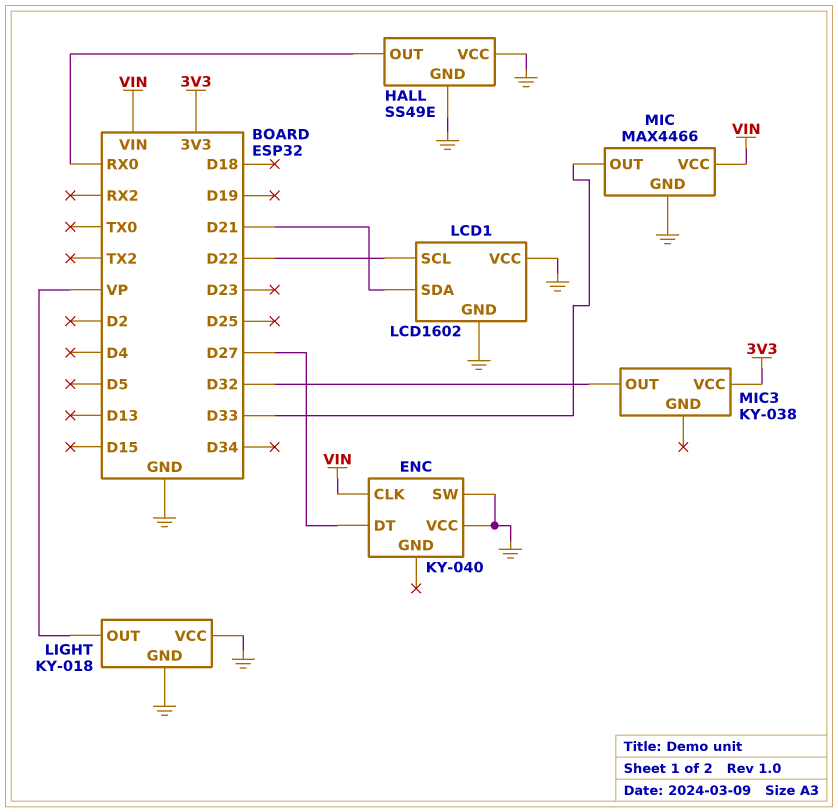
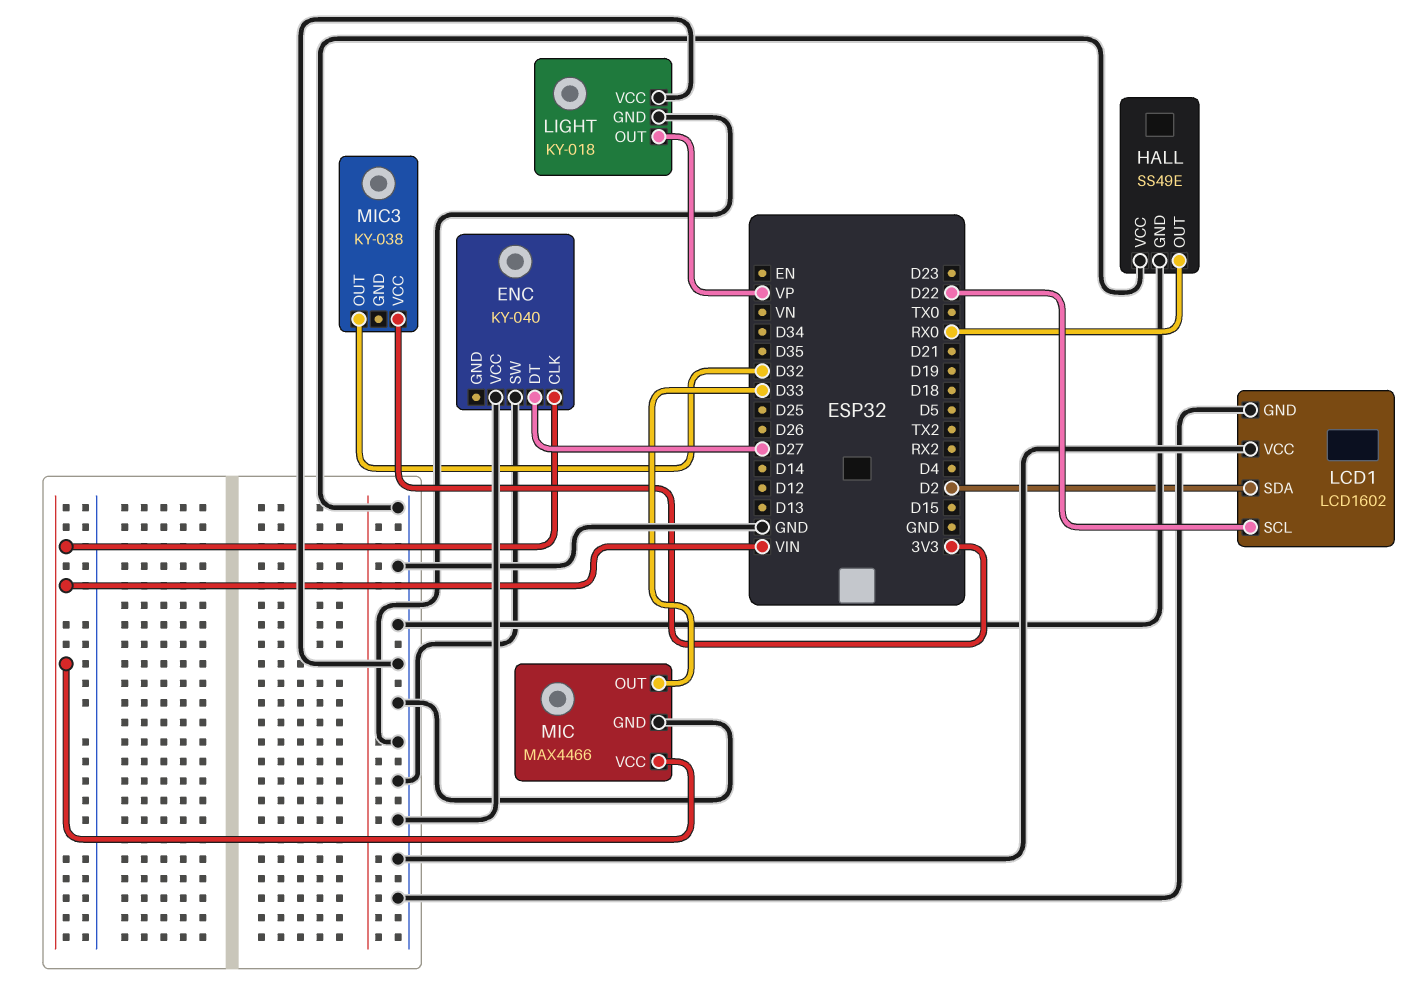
LCD1 pin SDA: D21 -> D2

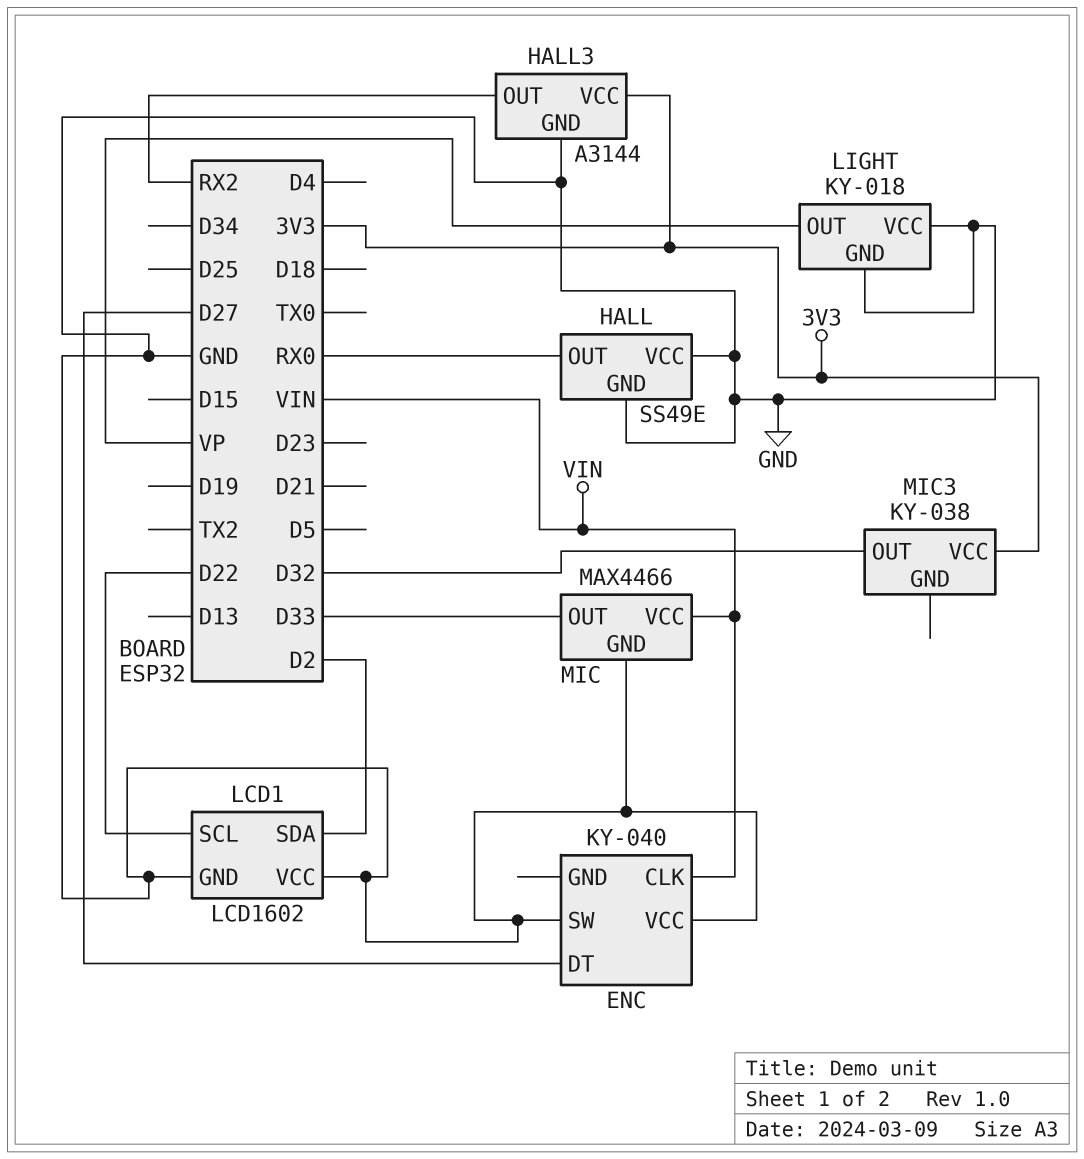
HALL3: none -> A3144
HALL3 pin GND: none -> GND
HALL3 pin OUT: none -> RX2
HALL3 pin VCC: none -> 3V3

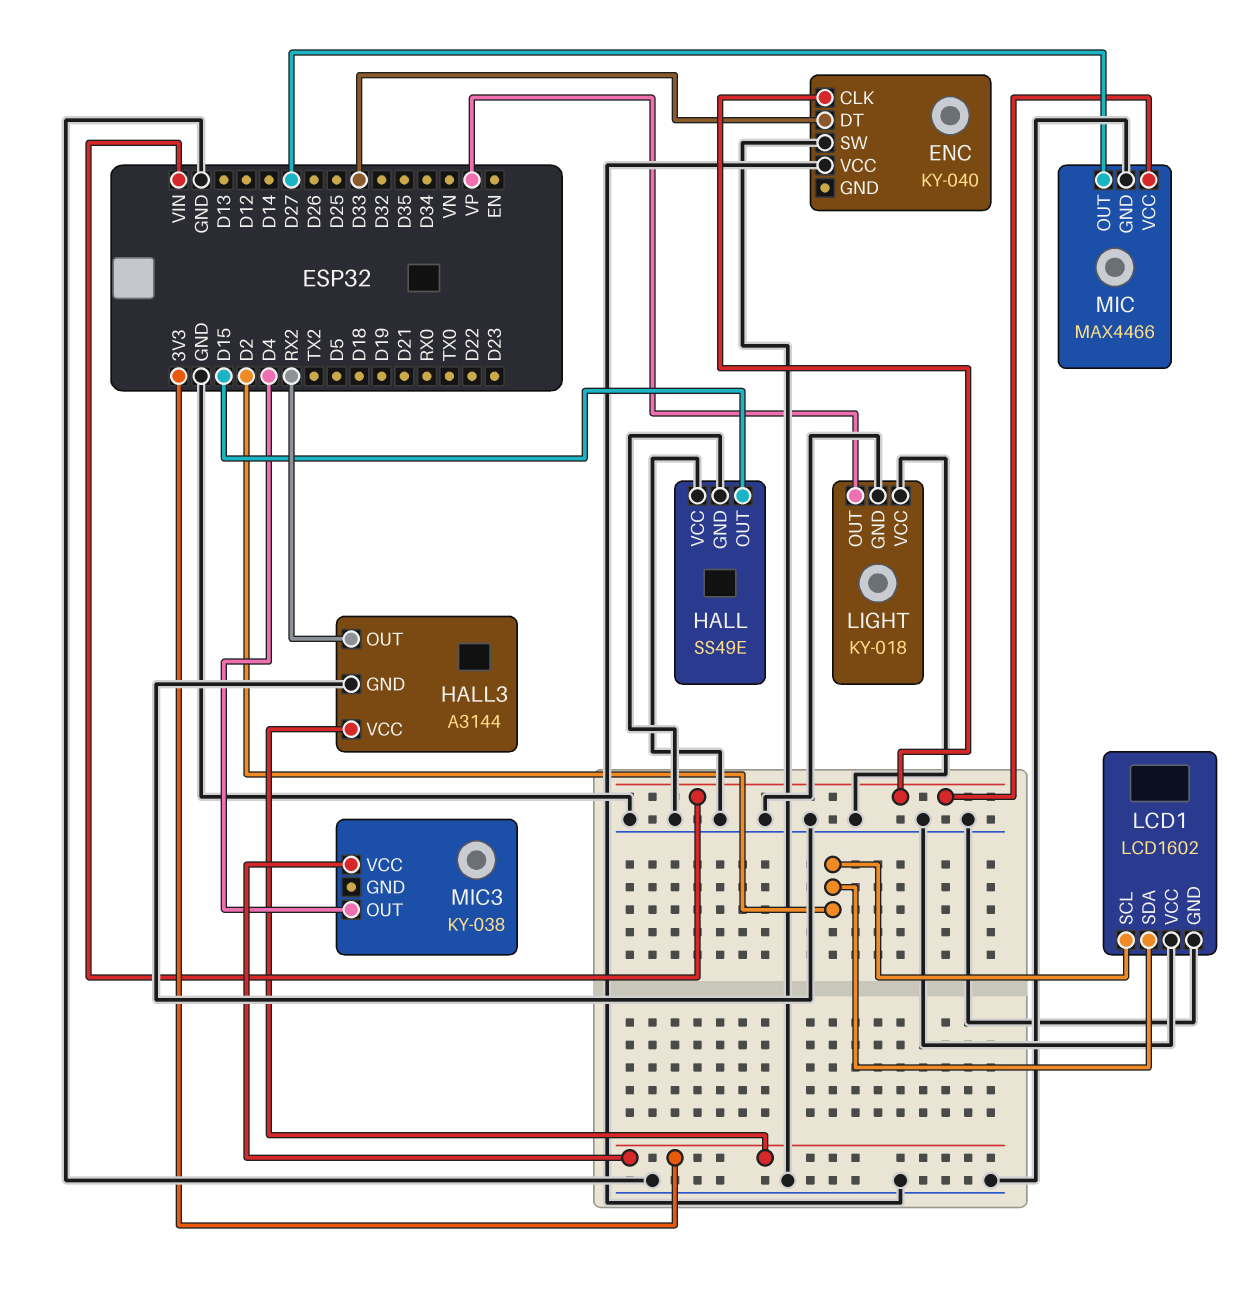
ENC pin DT: D27 -> D33
HALL pin OUT: RX0 -> D15
LCD1 pin SCL: D22 -> D2
MIC pin OUT: D33 -> D27
MIC3 pin OUT: D32 -> D4

